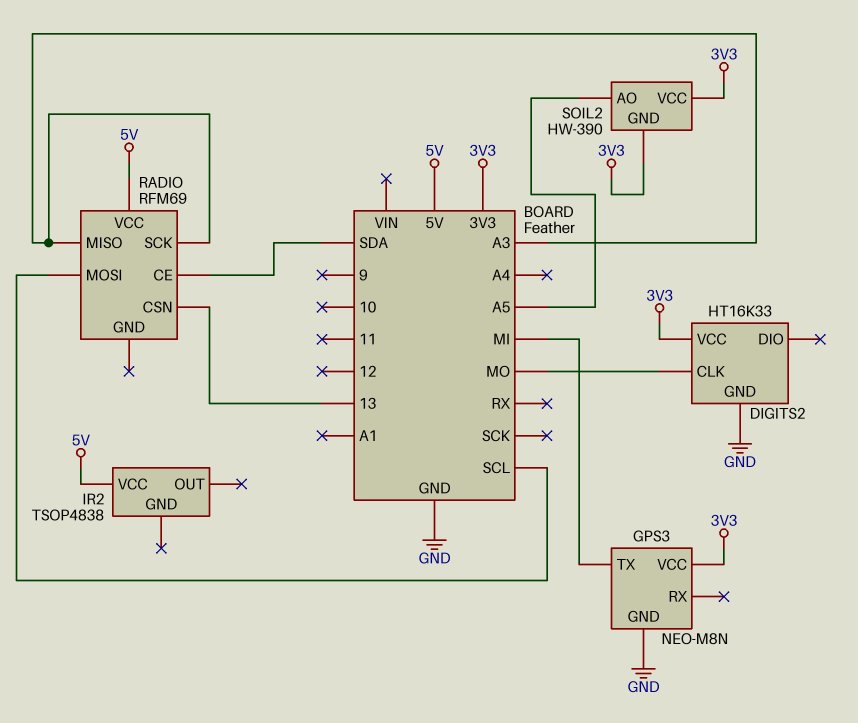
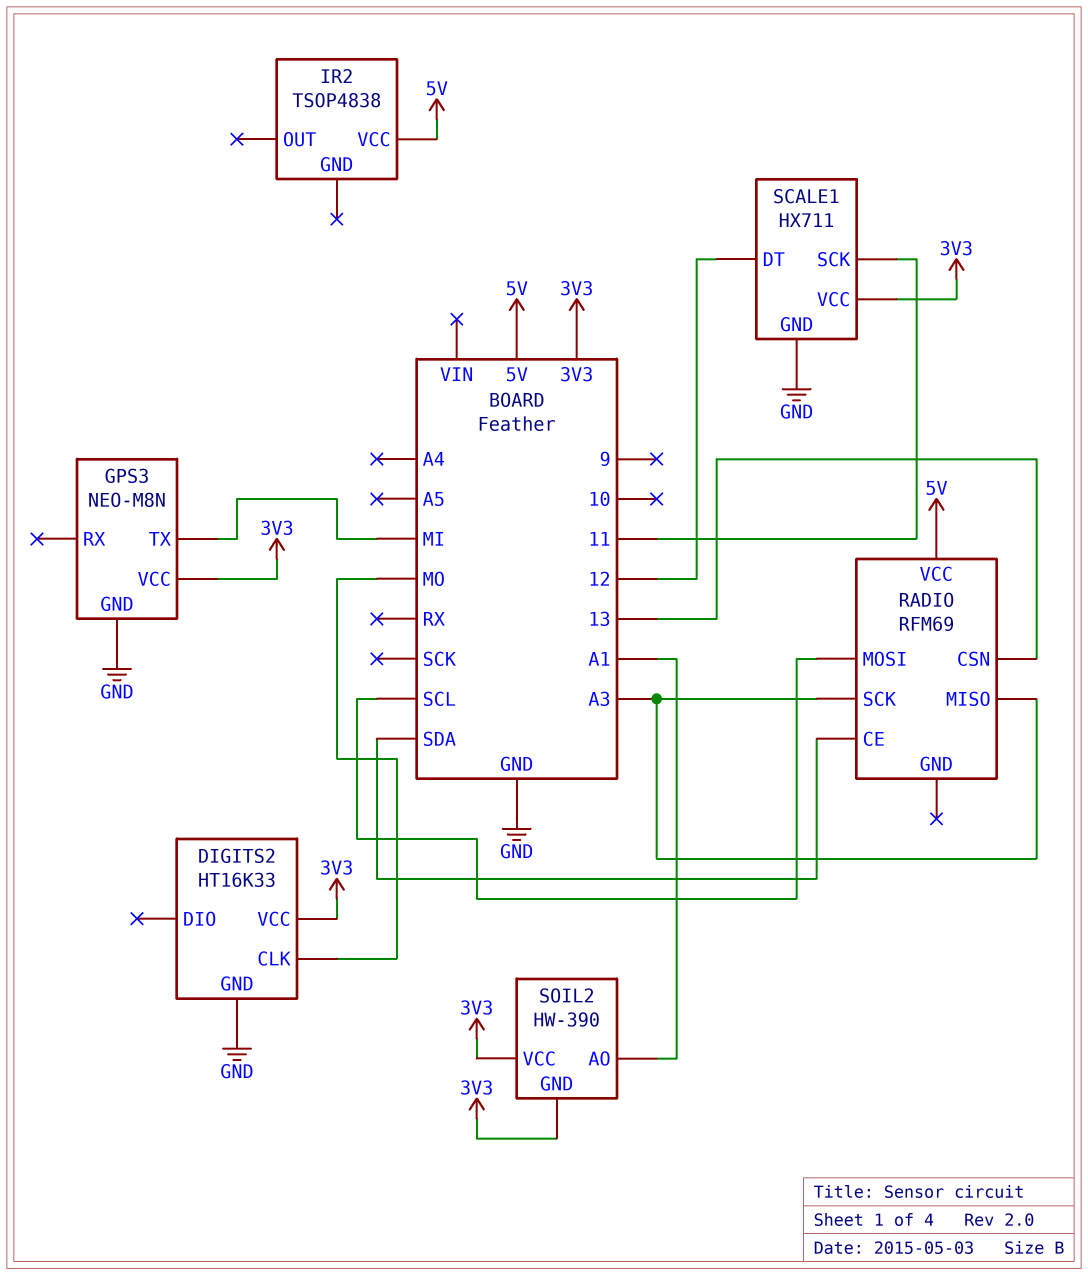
SCALE1: none -> HX711
SCALE1 pin DT: none -> 12
SCALE1 pin GND: none -> GND
SCALE1 pin SCK: none -> 11
SCALE1 pin VCC: none -> 3V3
SOIL2 pin AO: A5 -> A1

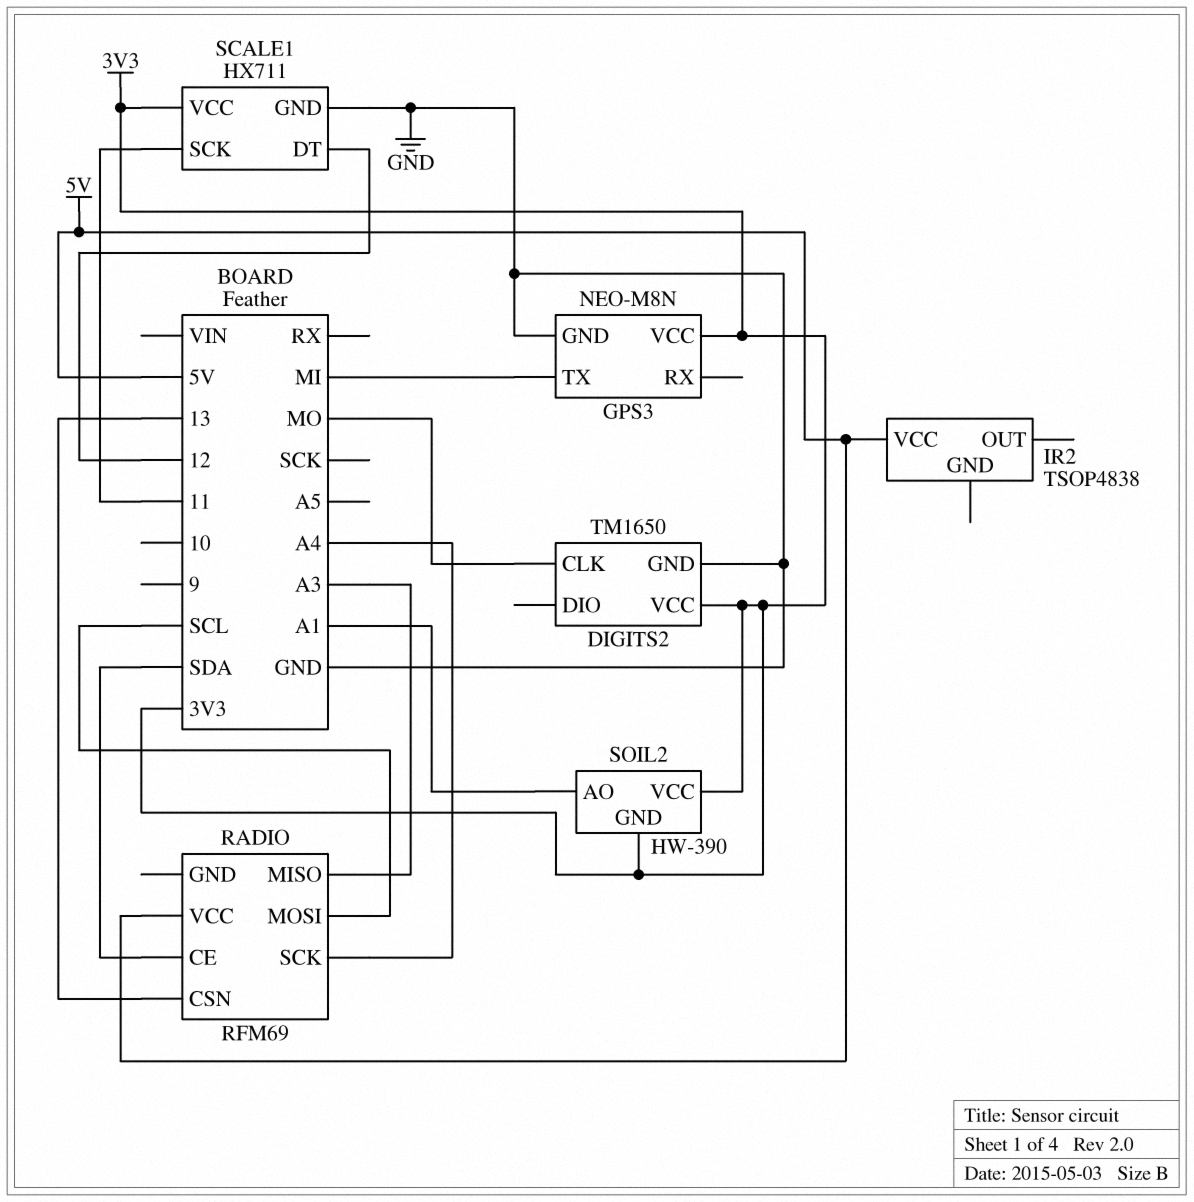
DIGITS2: HT16K33 -> TM1650
RADIO pin SCK: A3 -> A4

